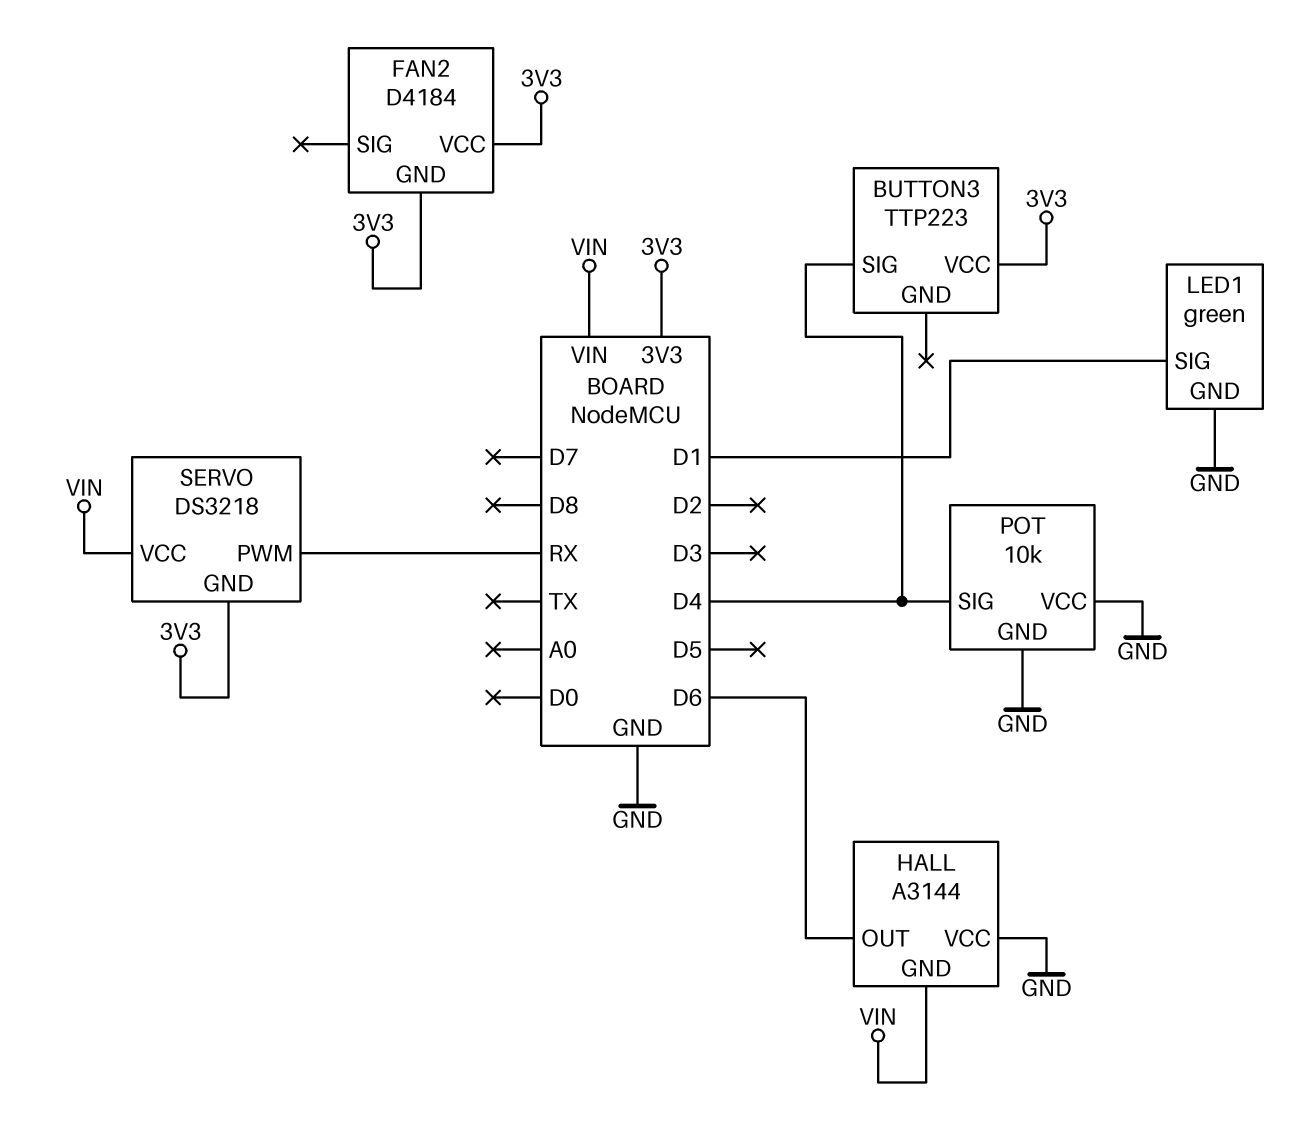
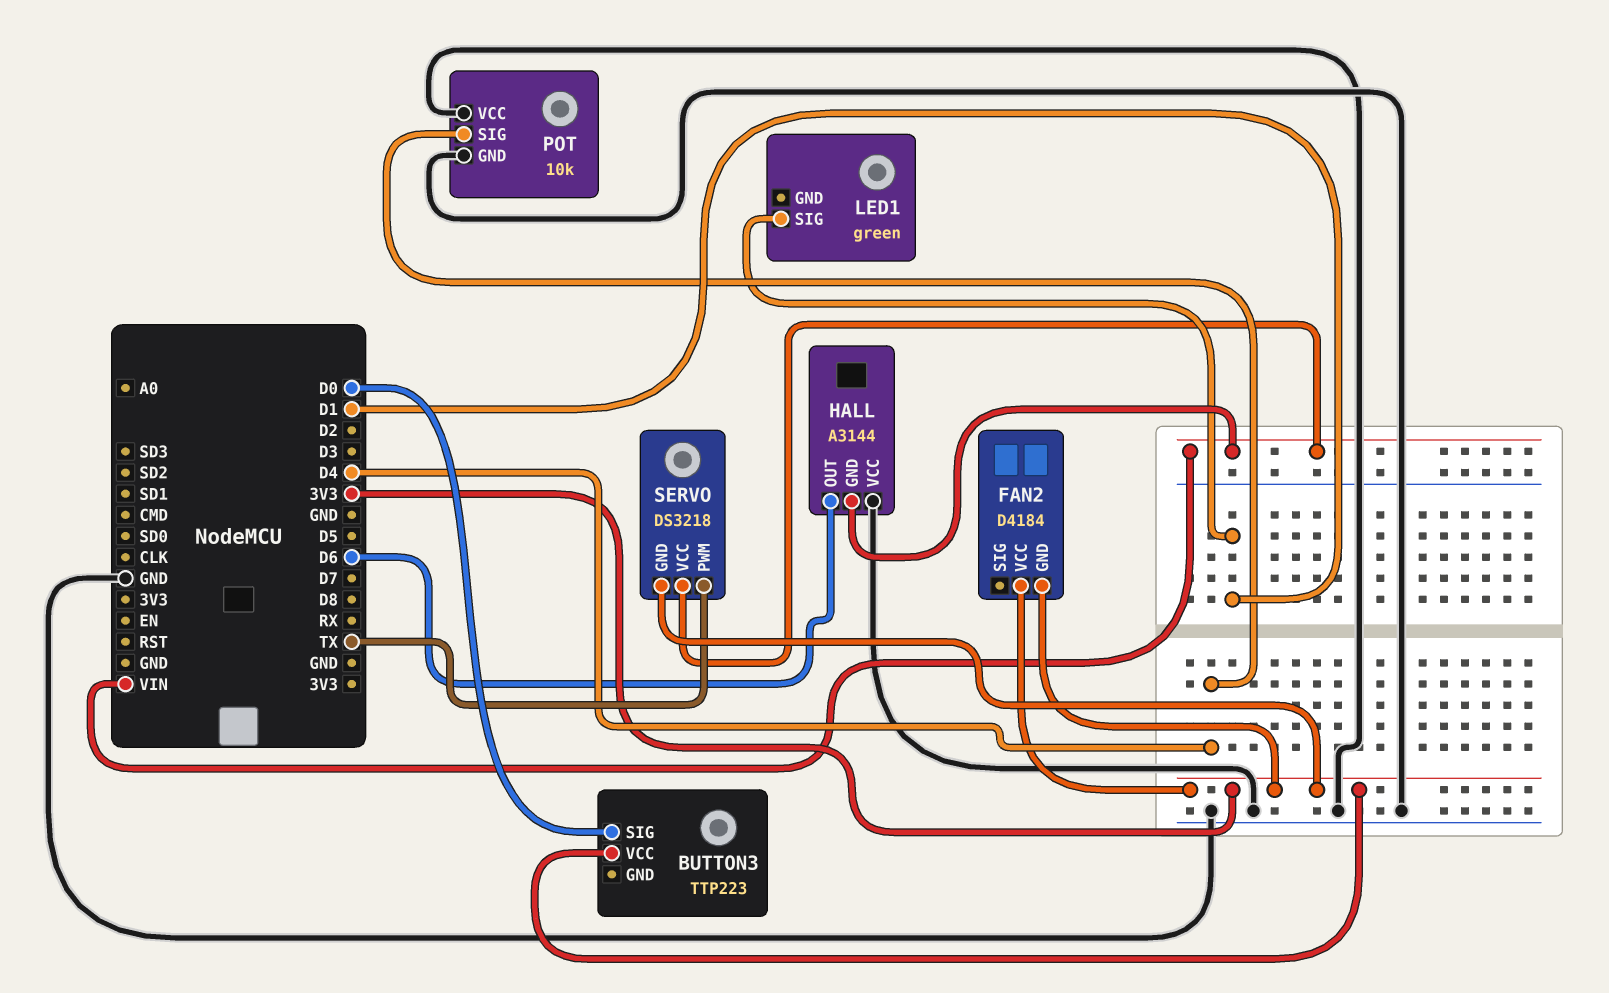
BUTTON3 pin SIG: D4 -> D0
LED1 pin GND: GND -> none
SERVO pin PWM: RX -> TX

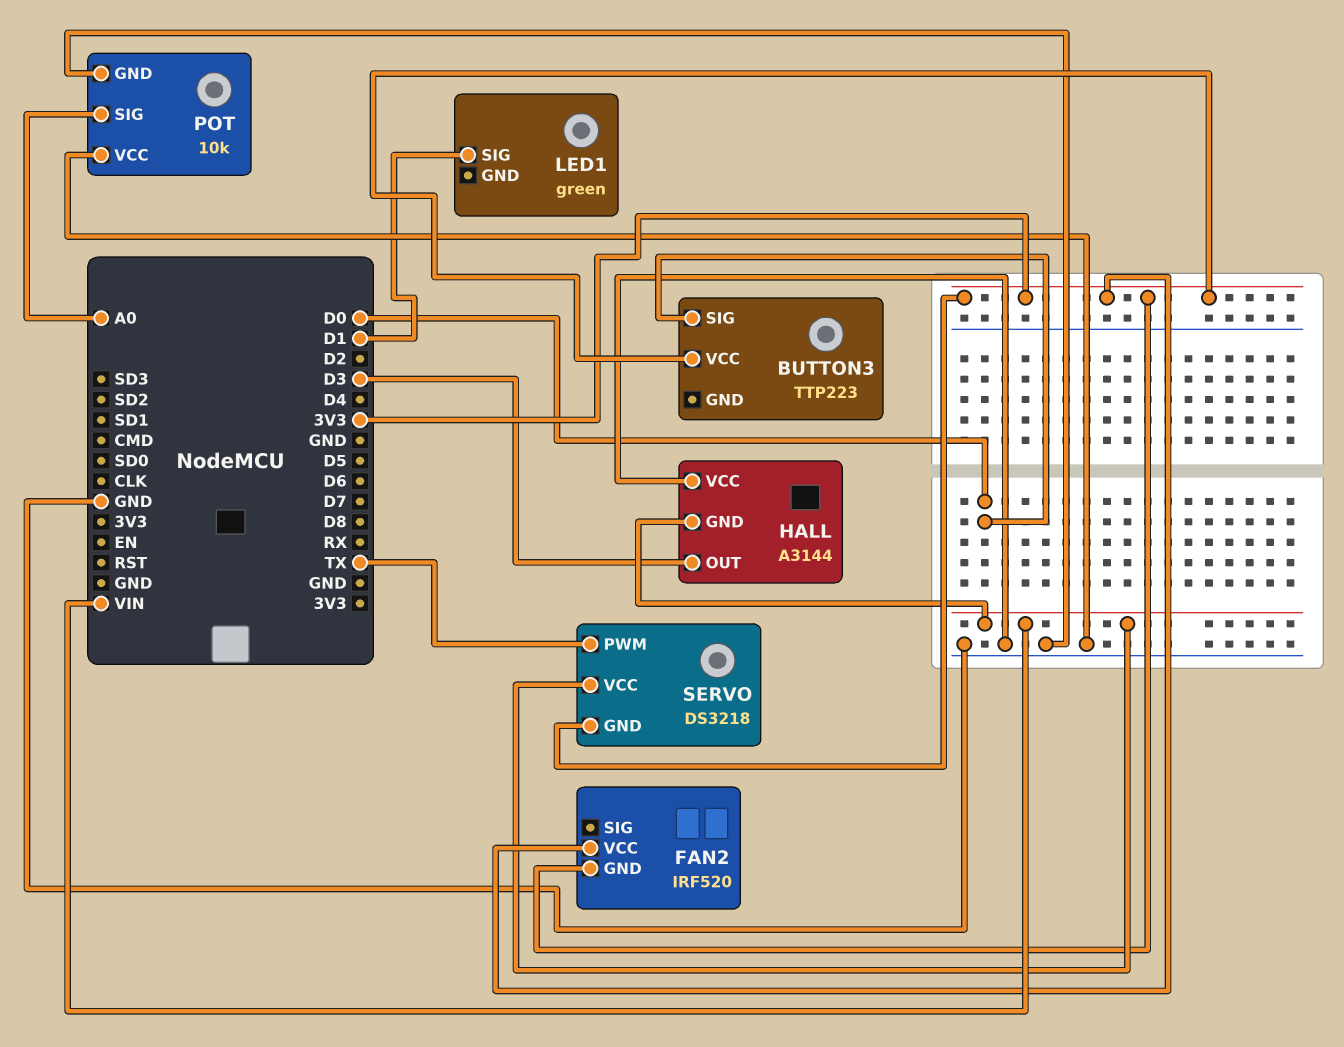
FAN2: D4184 -> IRF520
HALL pin OUT: D6 -> D3
POT pin SIG: D4 -> A0

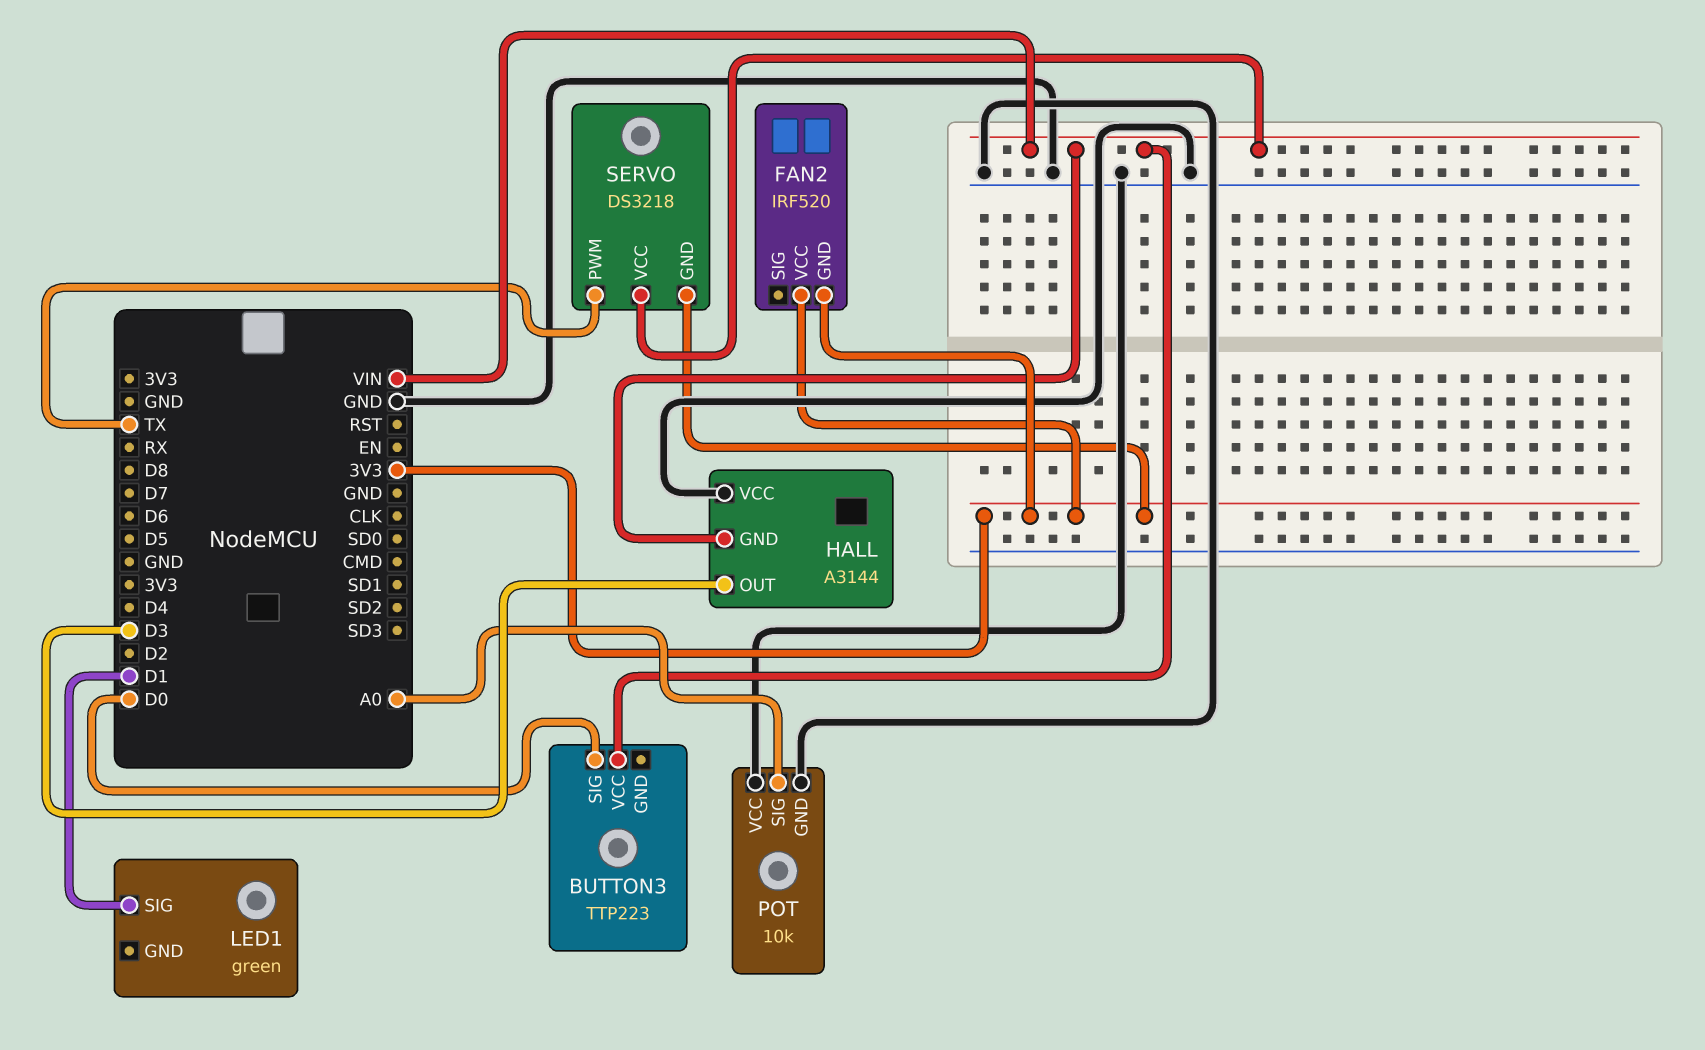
BUTTON3 pin VCC: 3V3 -> VIN

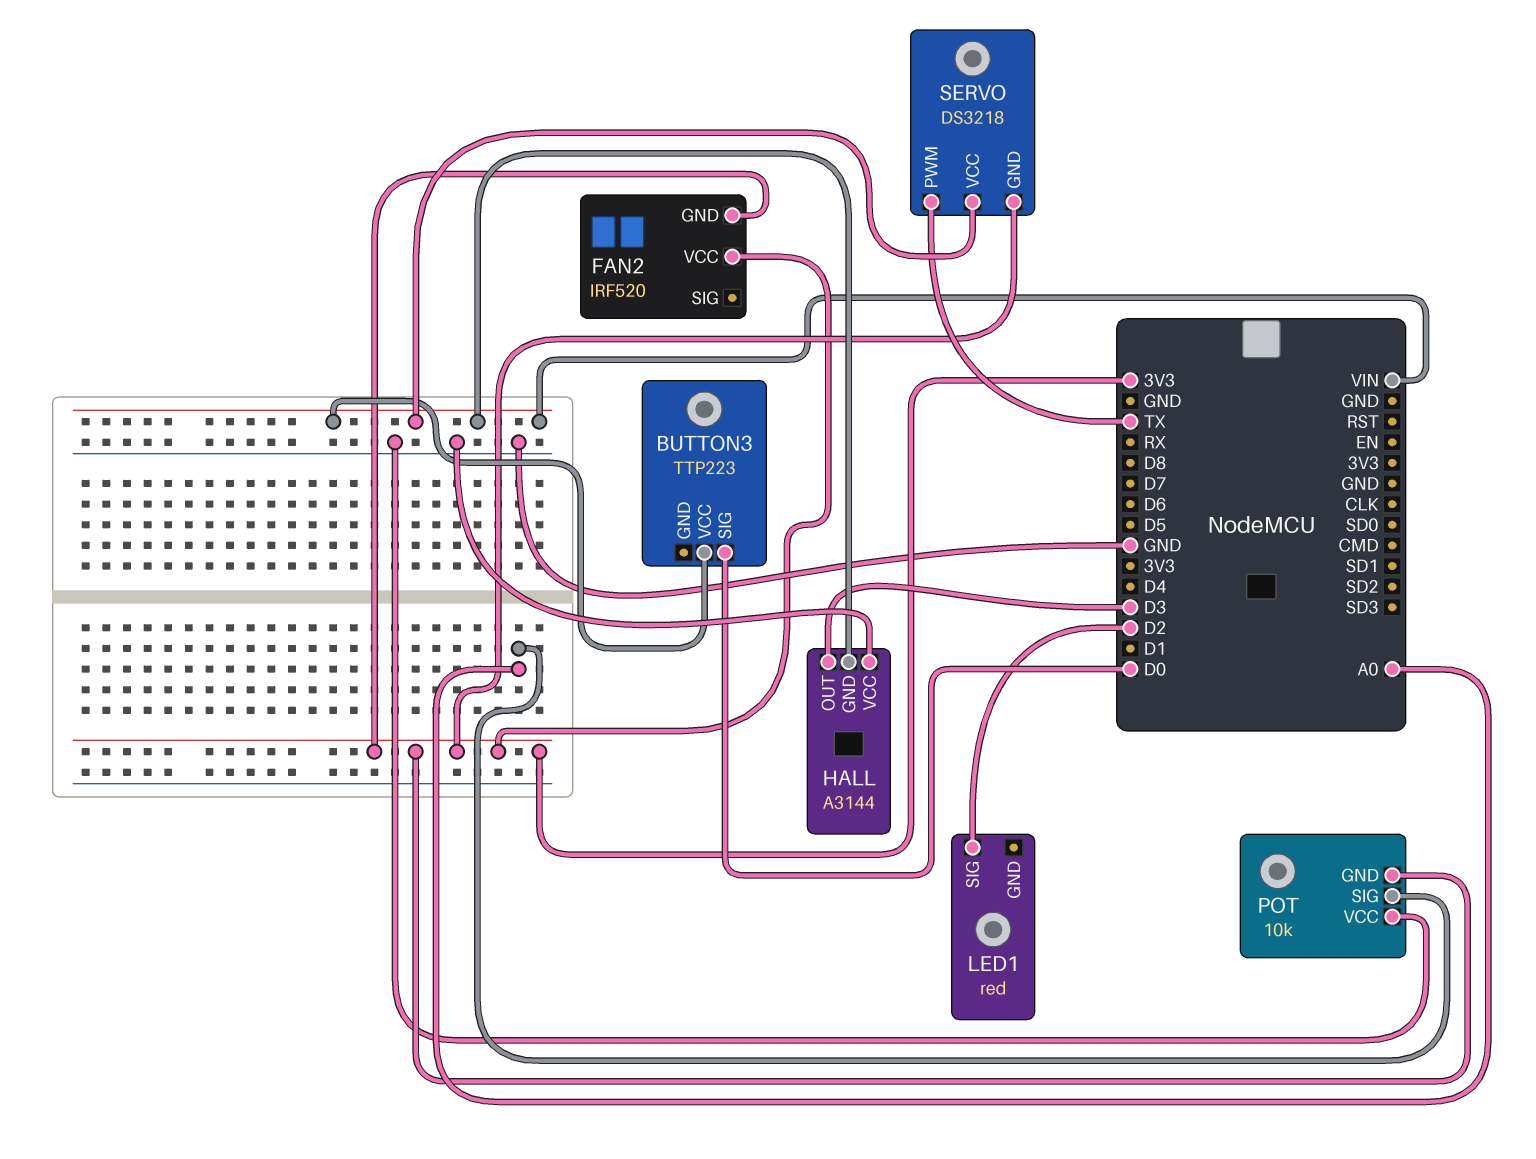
LED1: green -> red
LED1 pin SIG: D1 -> D2
POT pin GND: GND -> 3V3

